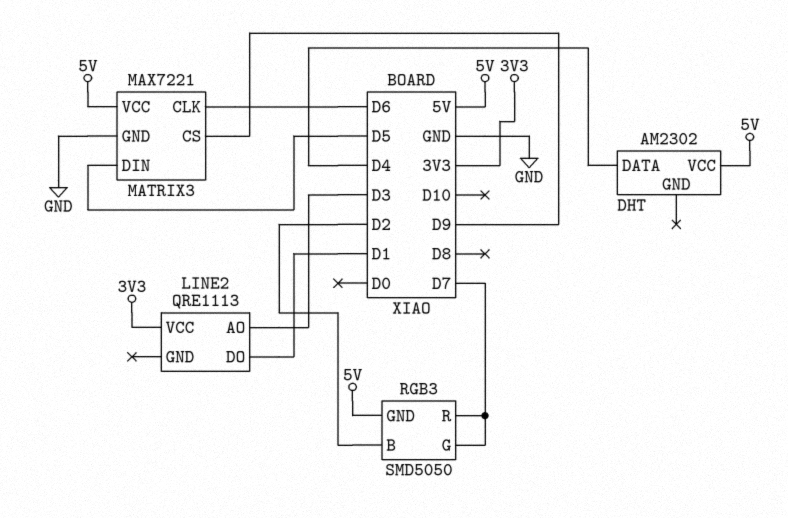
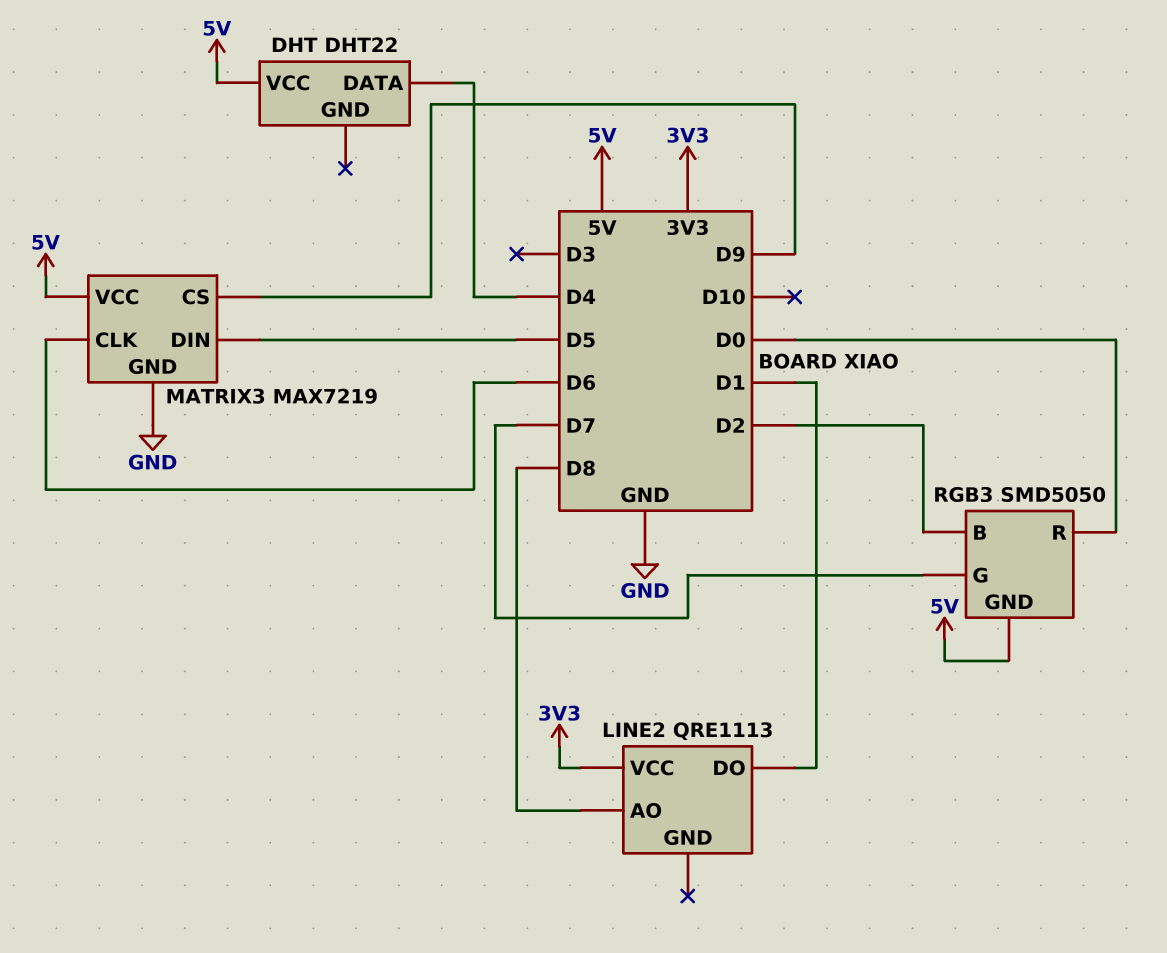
DHT: AM2302 -> DHT22
LINE2 pin AO: D3 -> D8
MATRIX3: MAX7221 -> MAX7219
RGB3 pin R: D7 -> D0

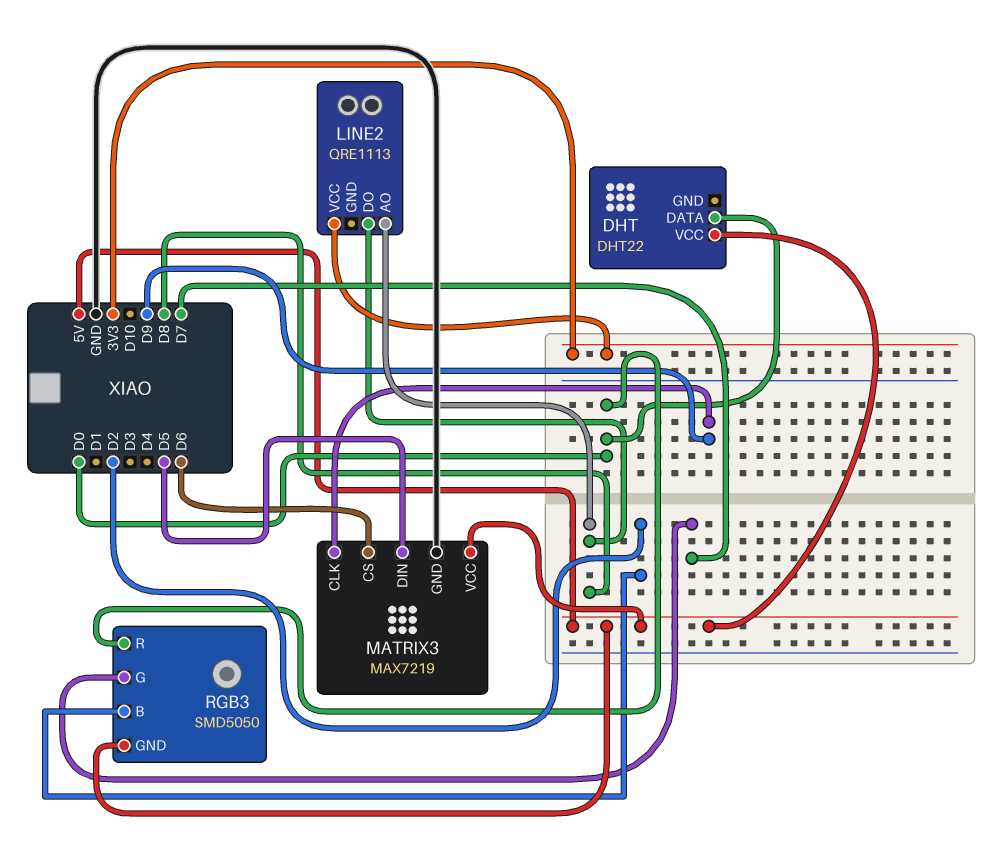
DHT pin DATA: D4 -> D0
LINE2 pin DO: D1 -> D8
MATRIX3 pin CLK: D6 -> D9
MATRIX3 pin CS: D9 -> D6

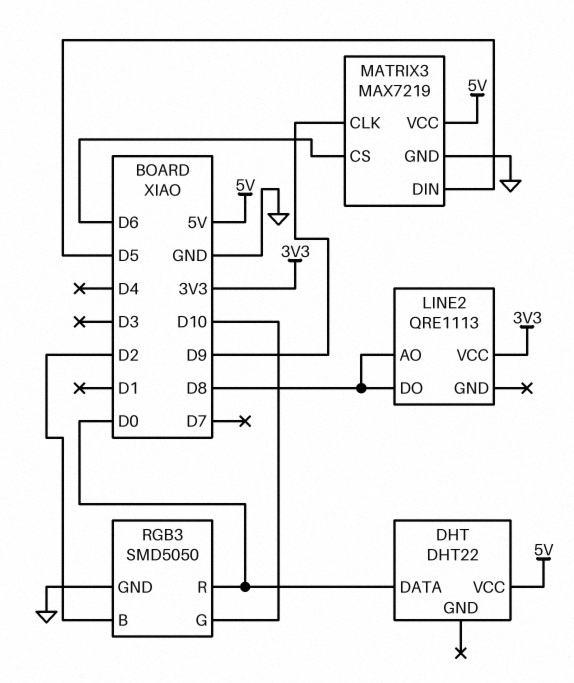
RGB3 pin G: D7 -> D10
RGB3 pin GND: 5V -> GND

